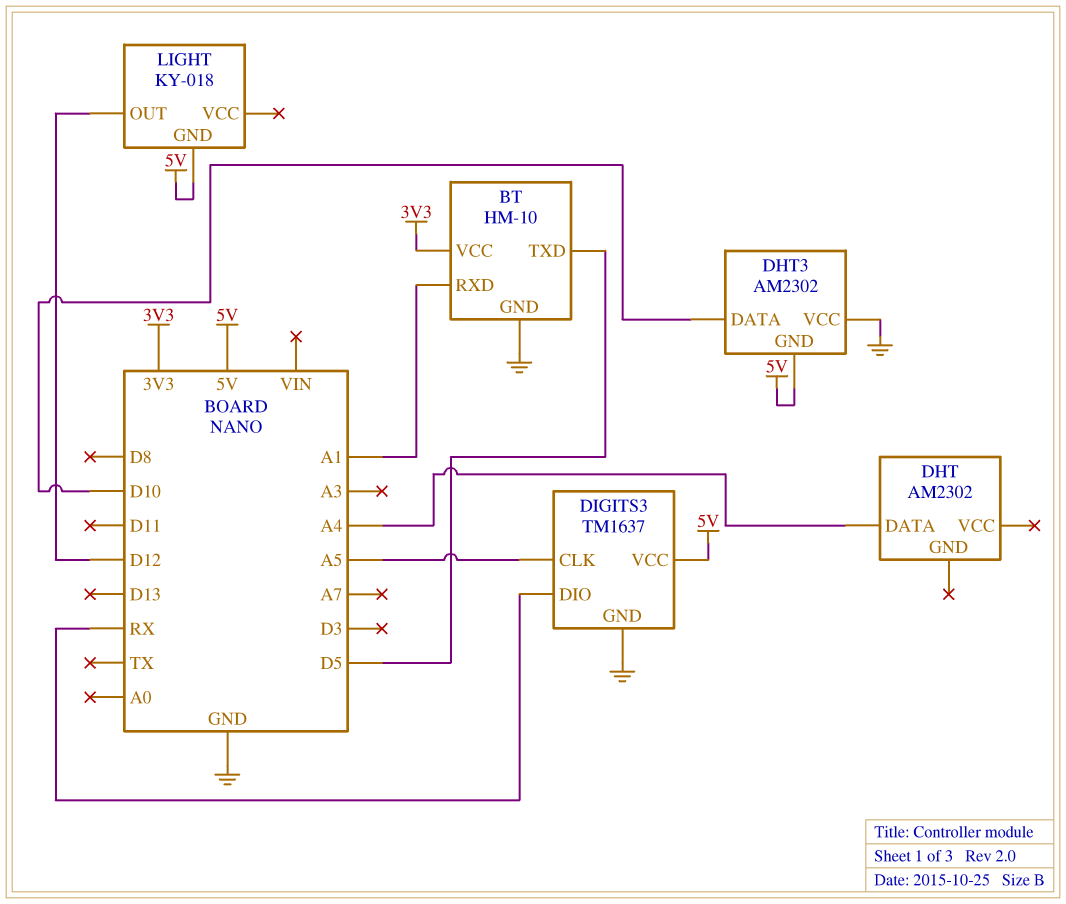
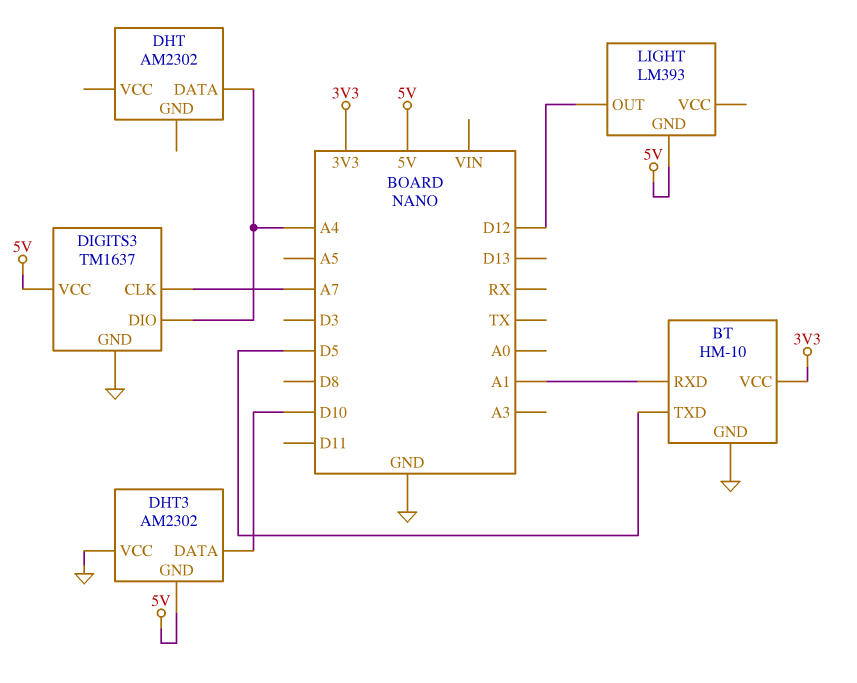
DIGITS3 pin CLK: A5 -> A7
DIGITS3 pin DIO: RX -> A4
LIGHT: KY-018 -> LM393

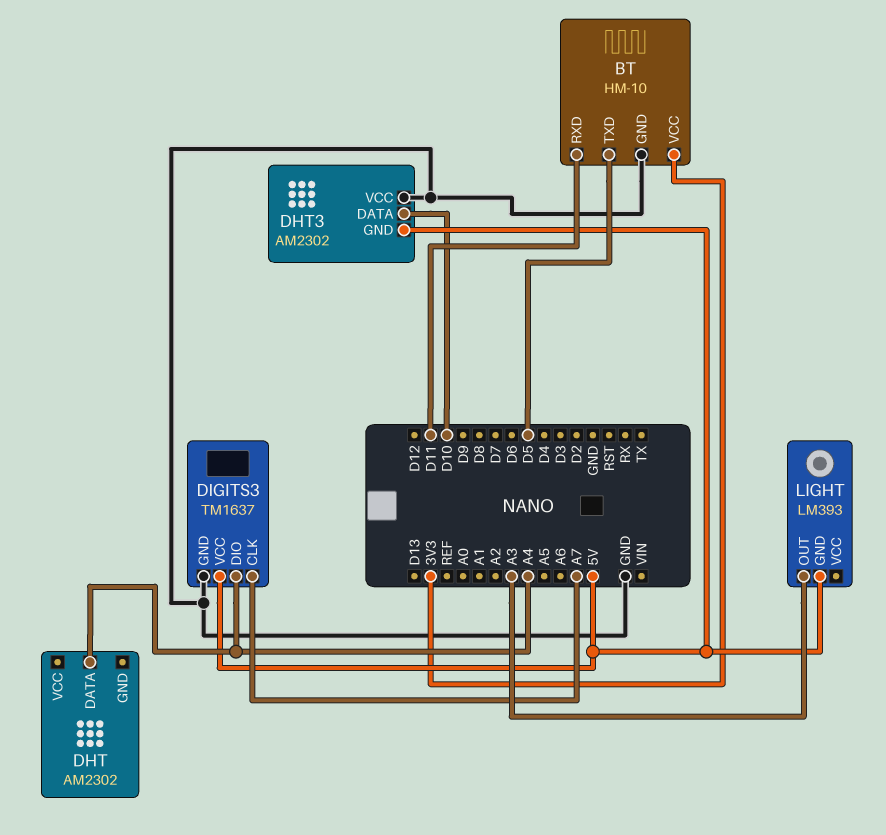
BT pin RXD: A1 -> D11
LIGHT pin OUT: D12 -> A3

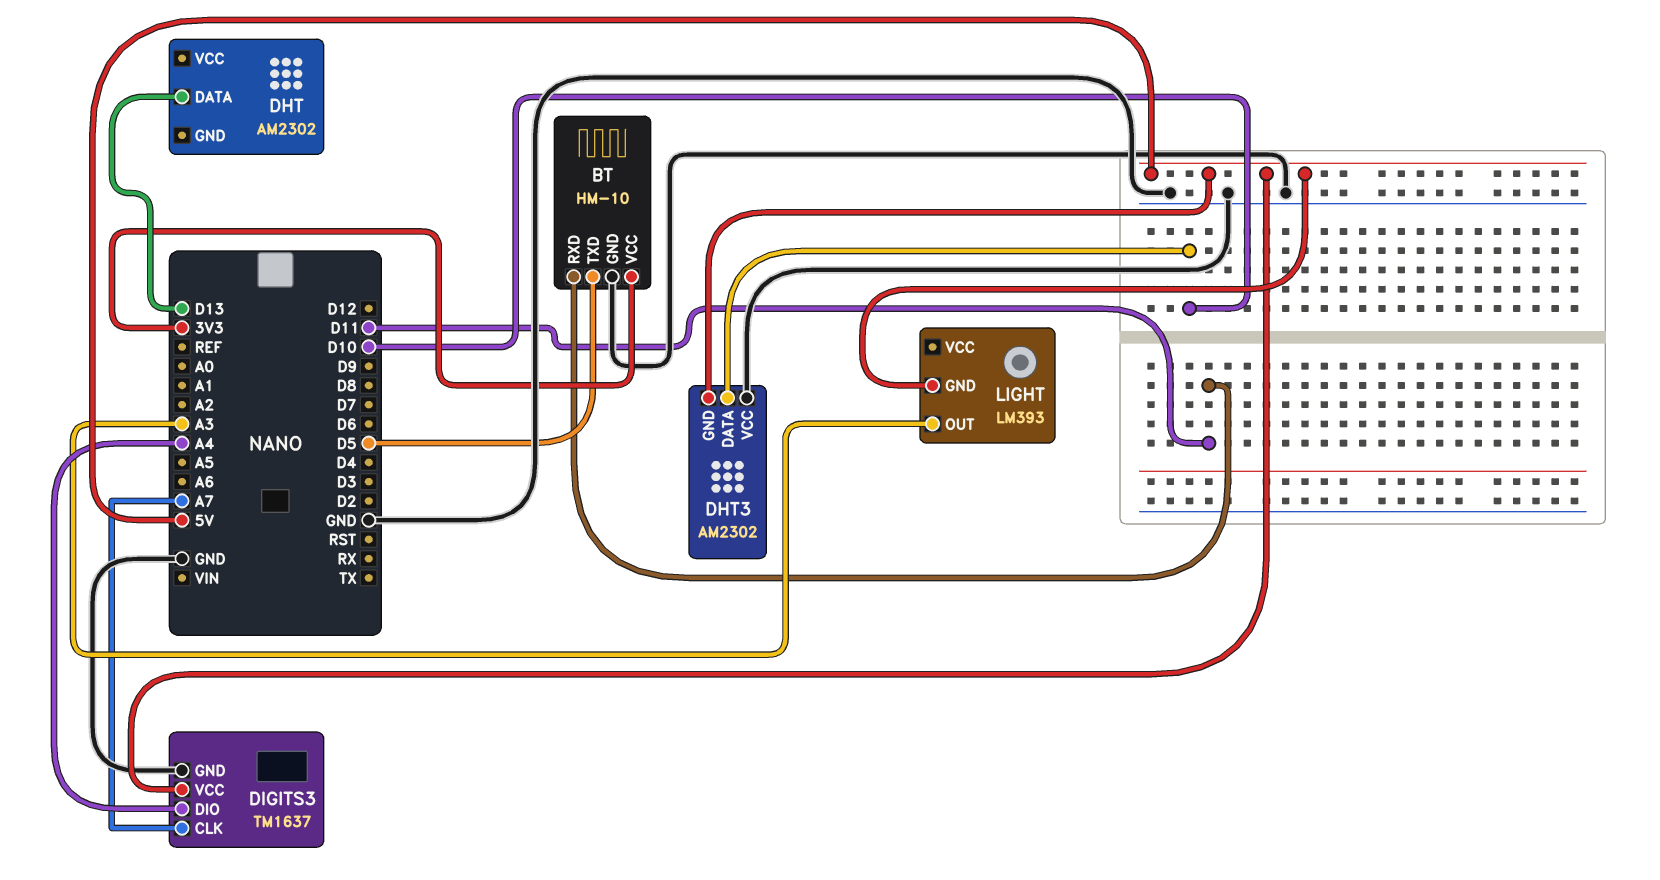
DHT pin DATA: A4 -> D13

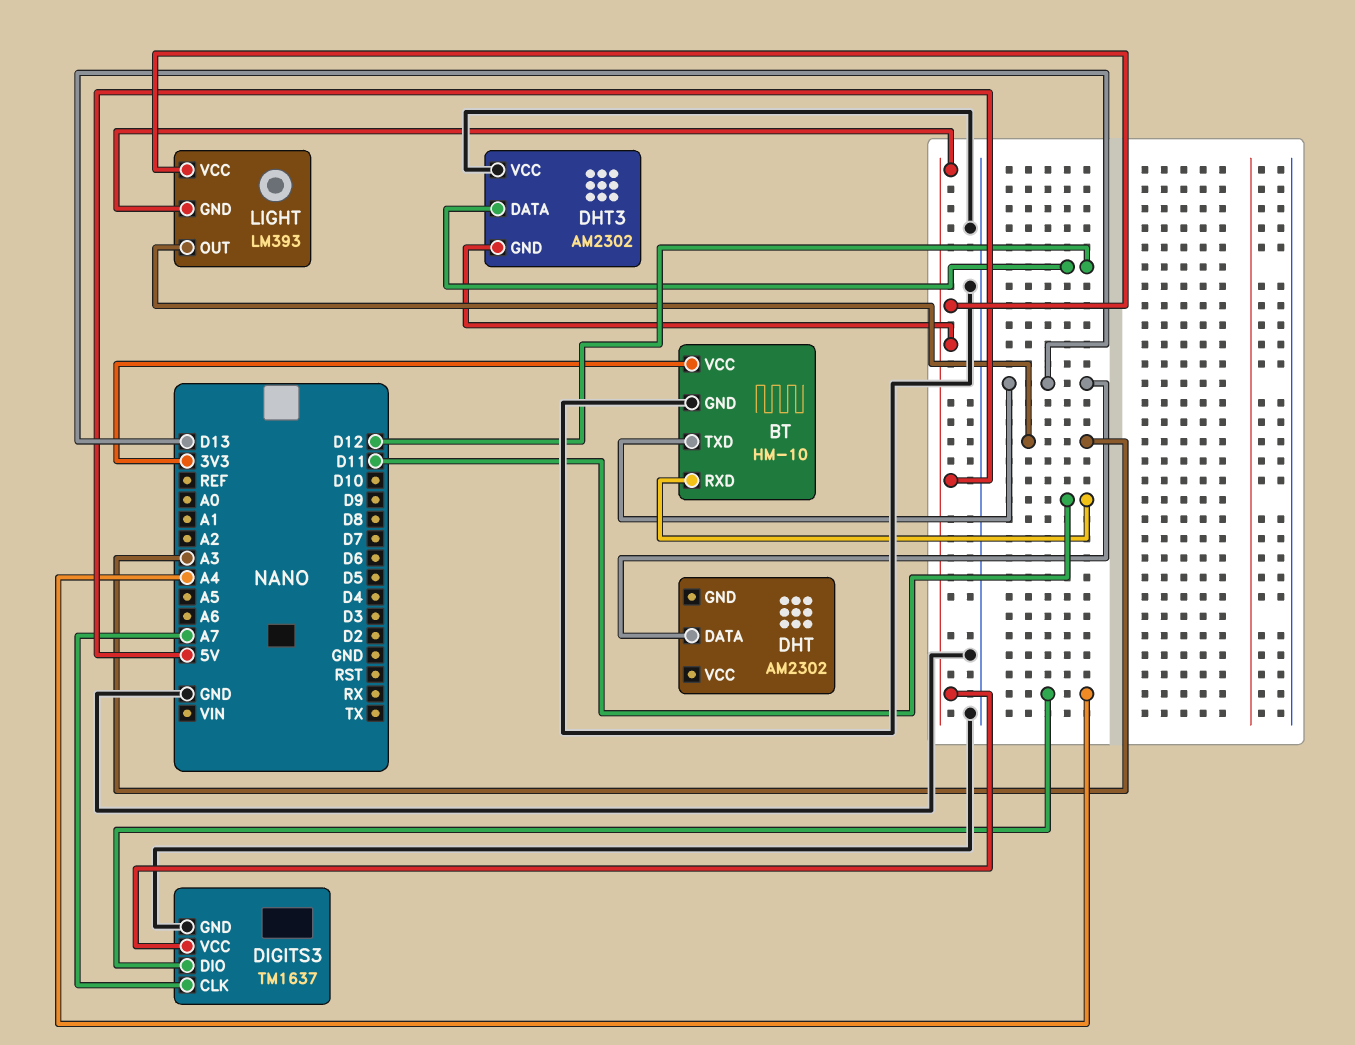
BT pin TXD: D5 -> D13
DHT3 pin DATA: D10 -> D12
LIGHT pin VCC: none -> 5V

